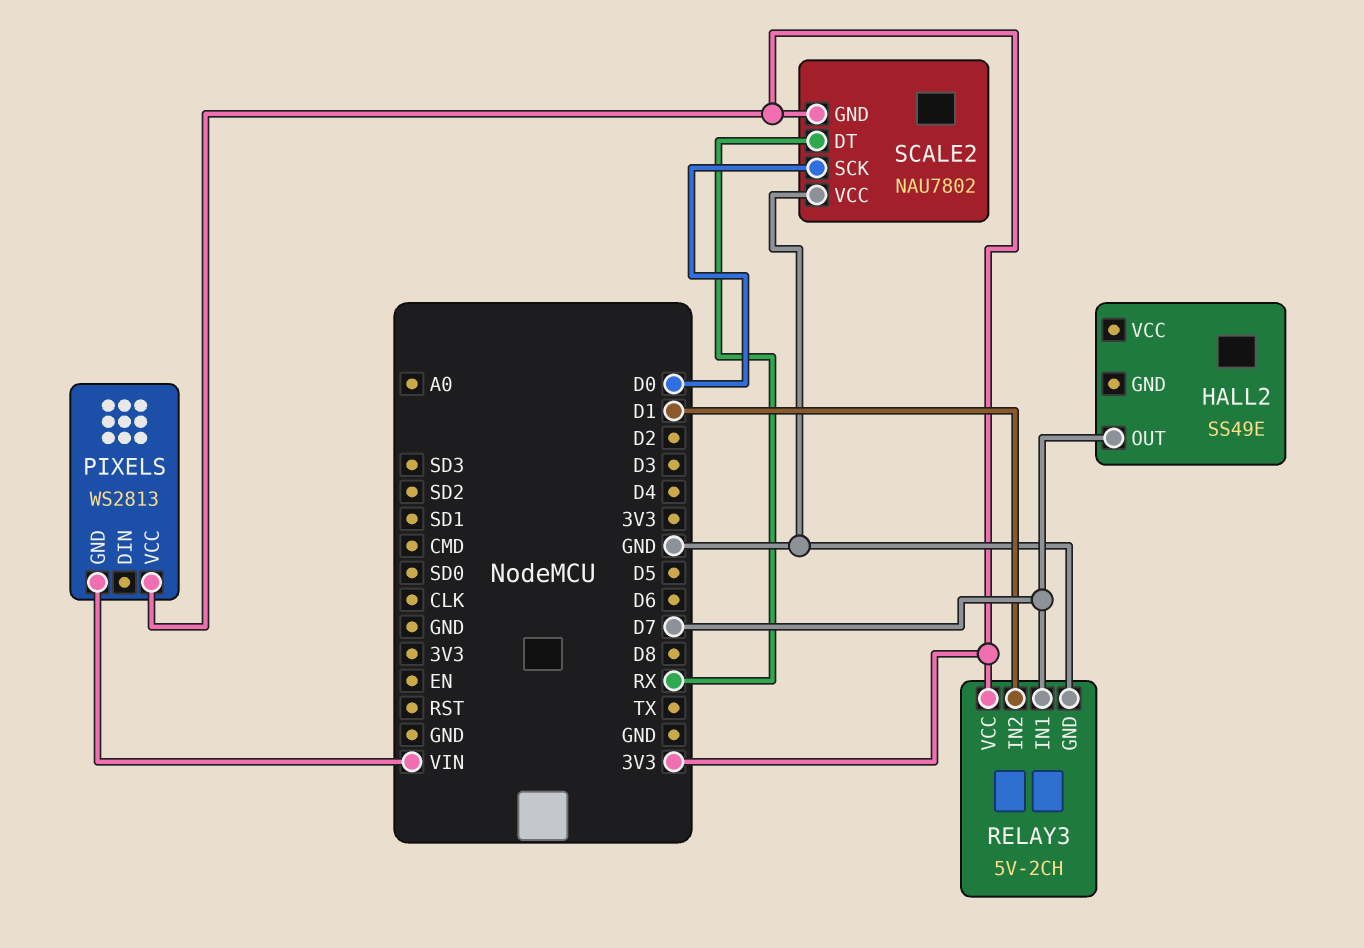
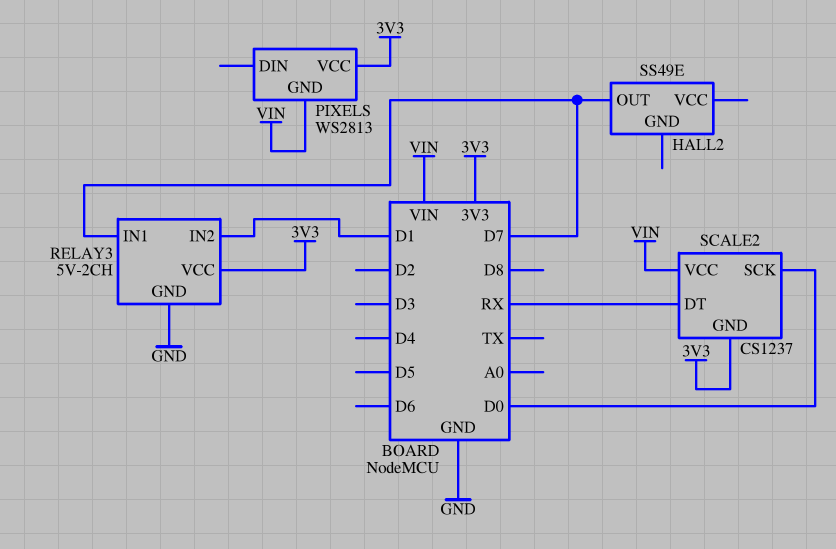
SCALE2: NAU7802 -> CS1237
SCALE2 pin VCC: GND -> VIN

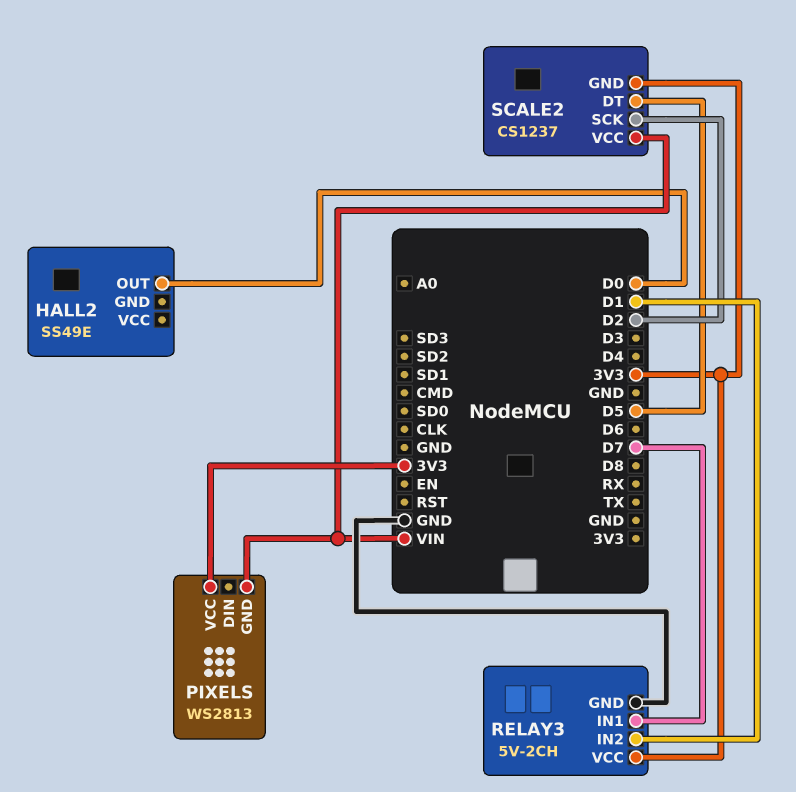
HALL2 pin OUT: D7 -> D0
SCALE2 pin DT: RX -> D5
SCALE2 pin SCK: D0 -> D2

